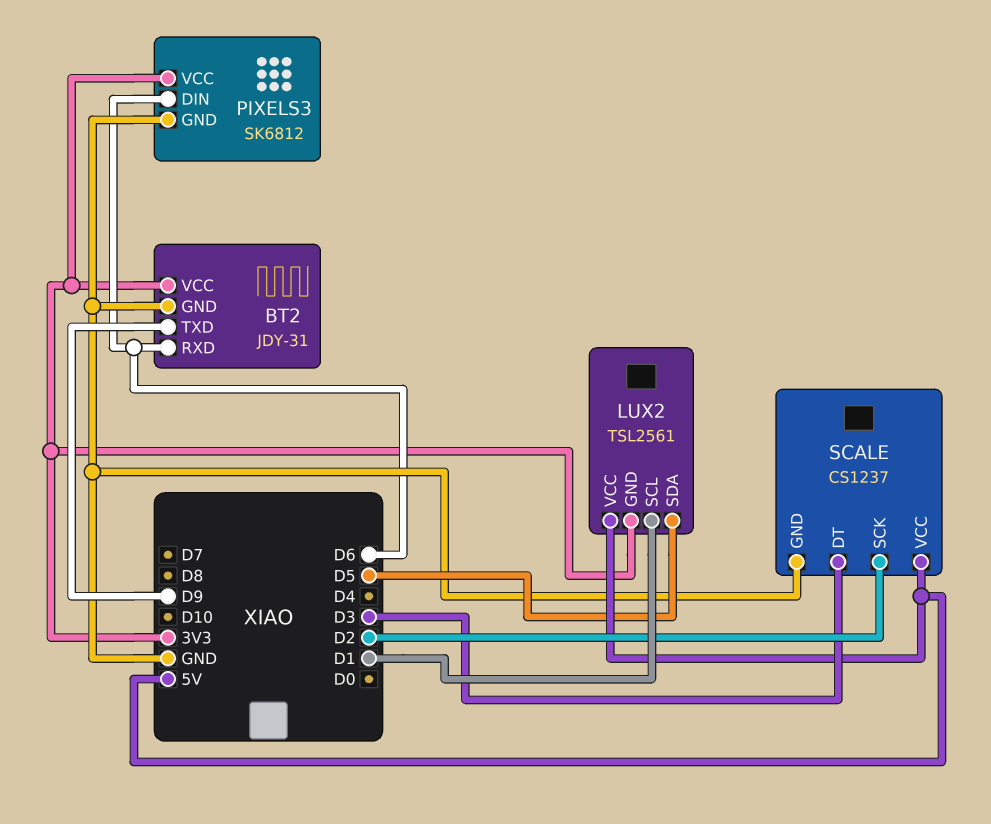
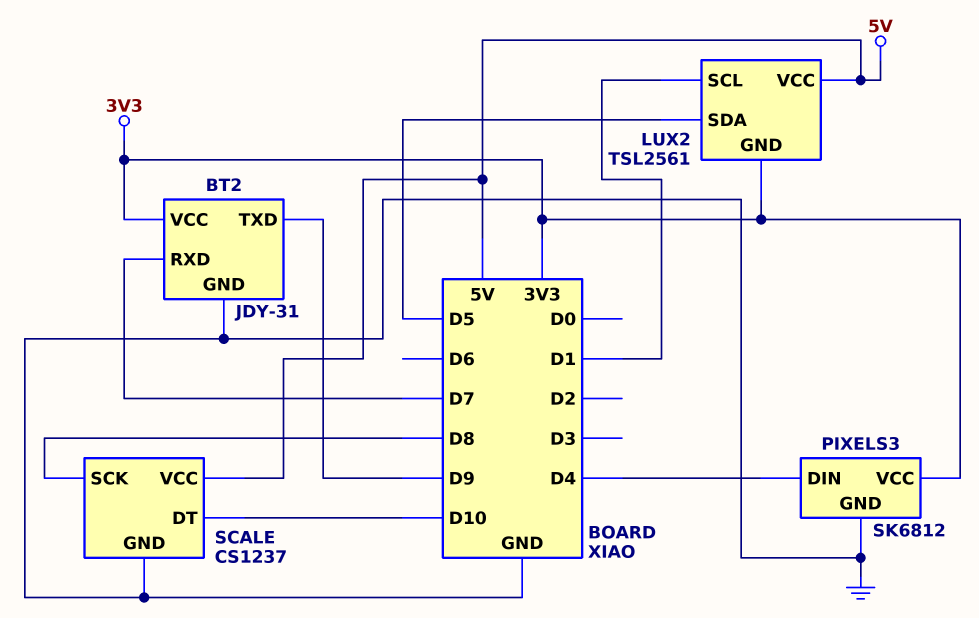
BT2 pin RXD: D6 -> D7
PIXELS3 pin DIN: D6 -> D4
SCALE pin DT: D3 -> D10
SCALE pin SCK: D2 -> D8

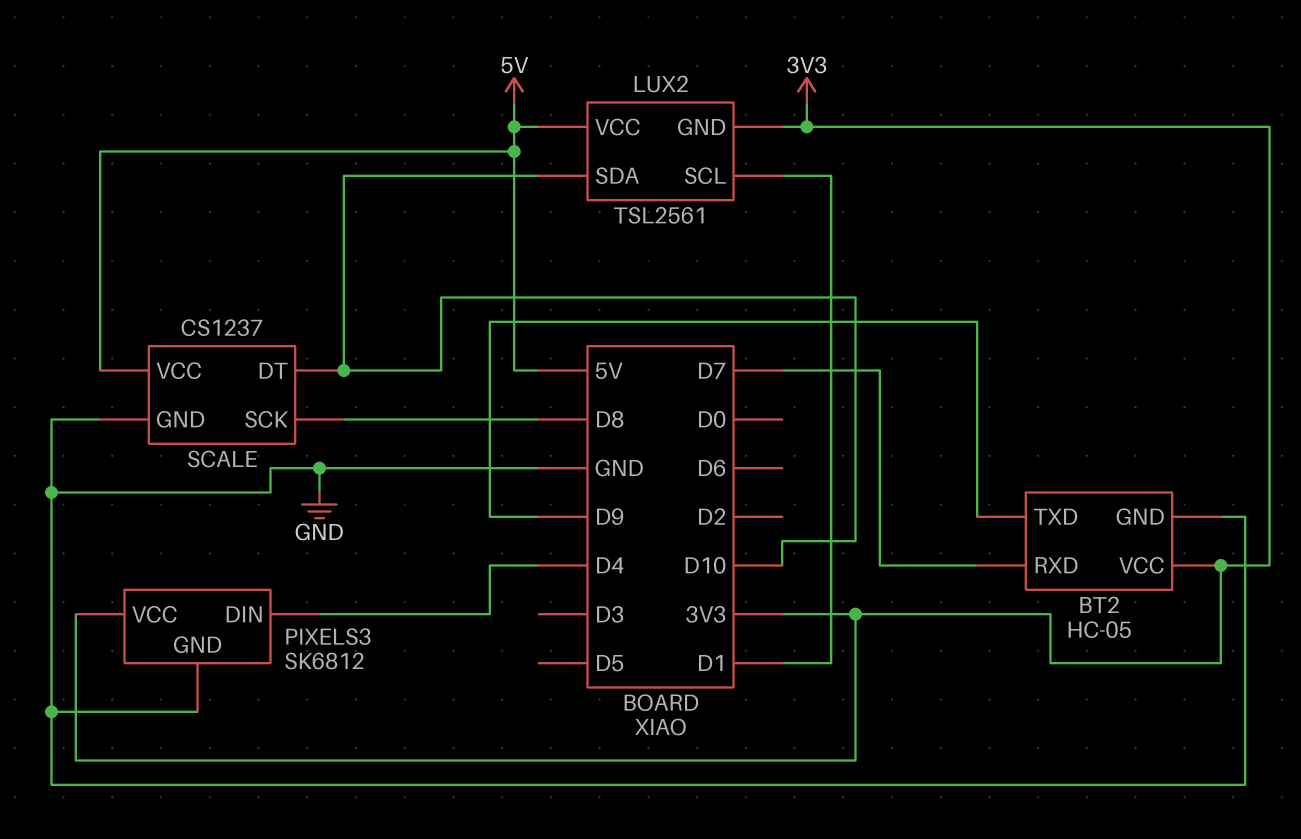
BT2: JDY-31 -> HC-05
LUX2 pin SDA: D5 -> D10

